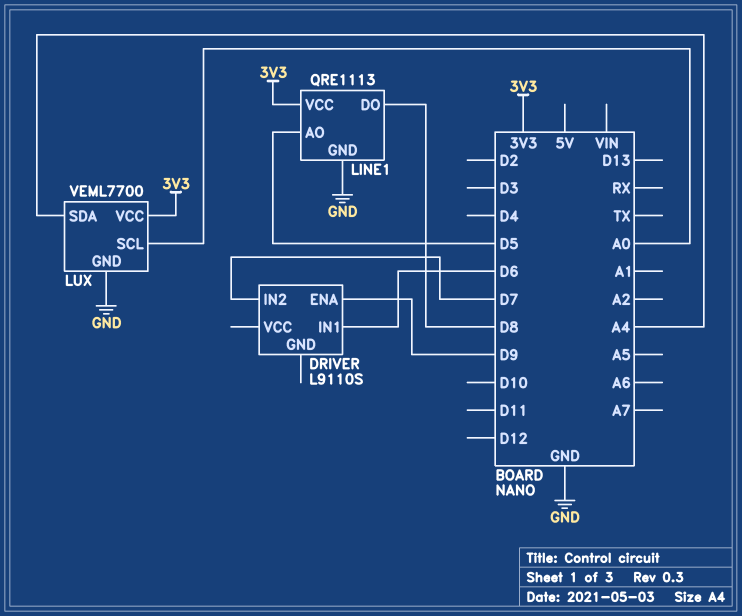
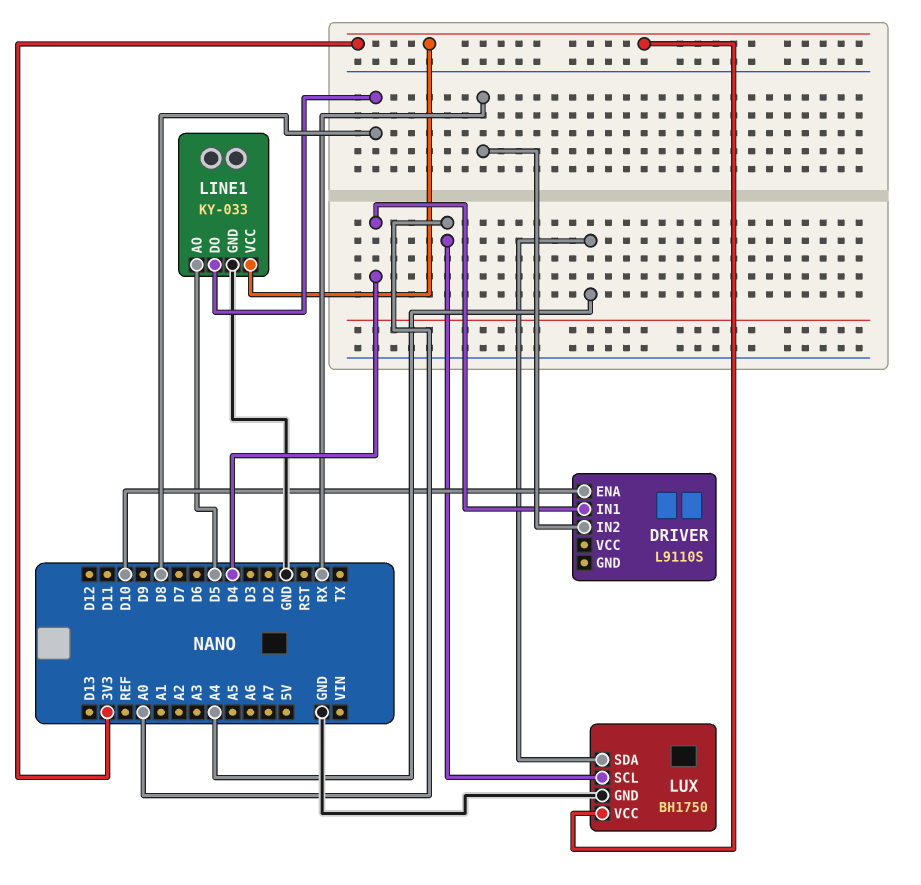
DRIVER pin ENA: D9 -> D10
DRIVER pin IN1: D6 -> D4
DRIVER pin IN2: D7 -> RX
LINE1: QRE1113 -> KY-033
LUX: VEML7700 -> BH1750

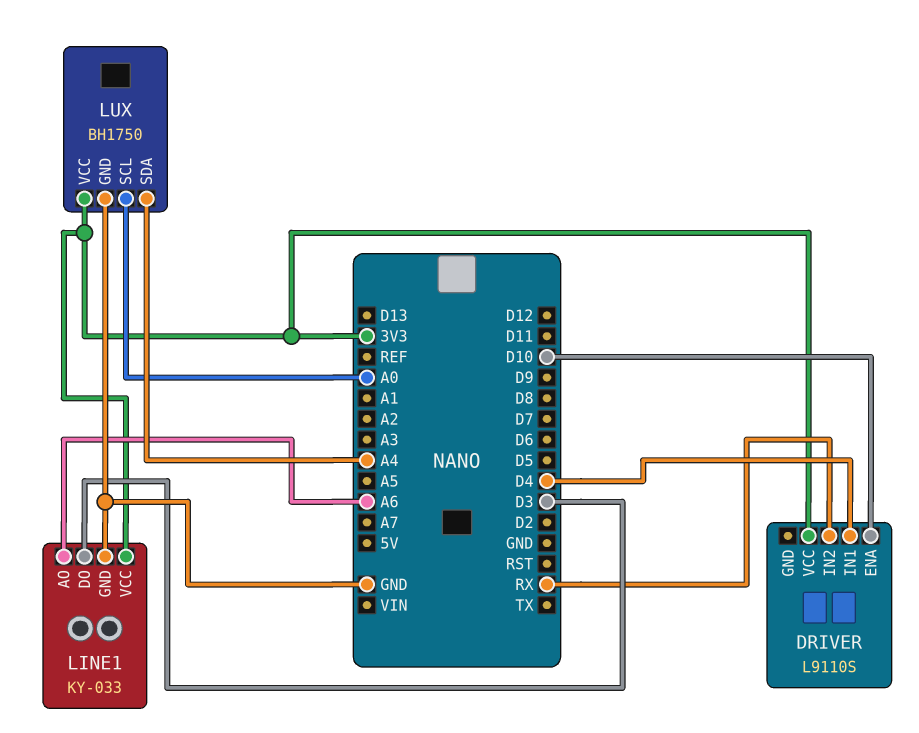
DRIVER pin VCC: none -> 3V3
LINE1 pin AO: D5 -> A6
LINE1 pin DO: D8 -> D3

